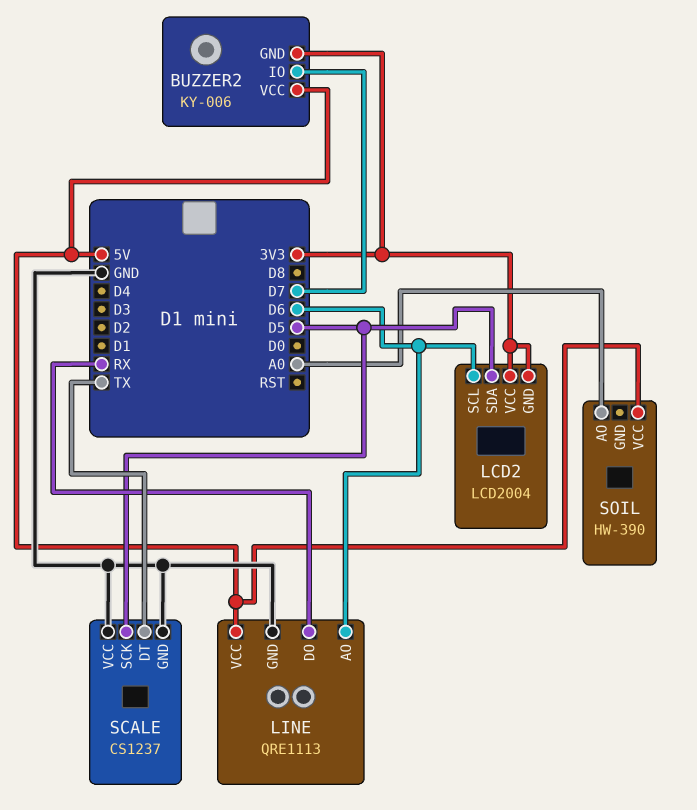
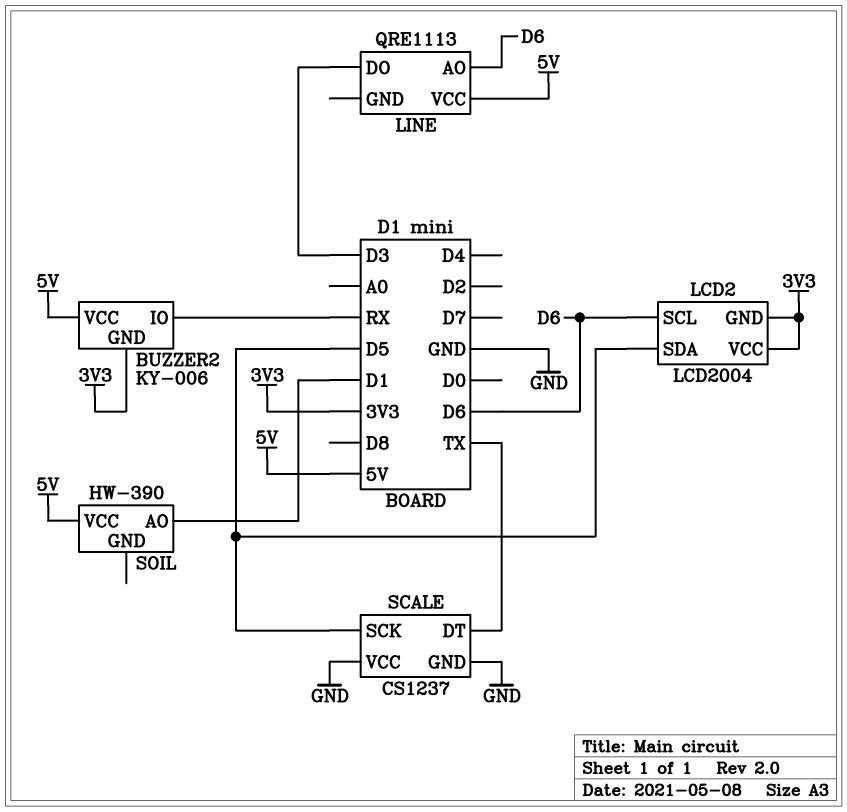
BUZZER2 pin IO: D7 -> RX
LINE pin DO: RX -> D3
LINE pin GND: GND -> none
SOIL pin AO: A0 -> D1

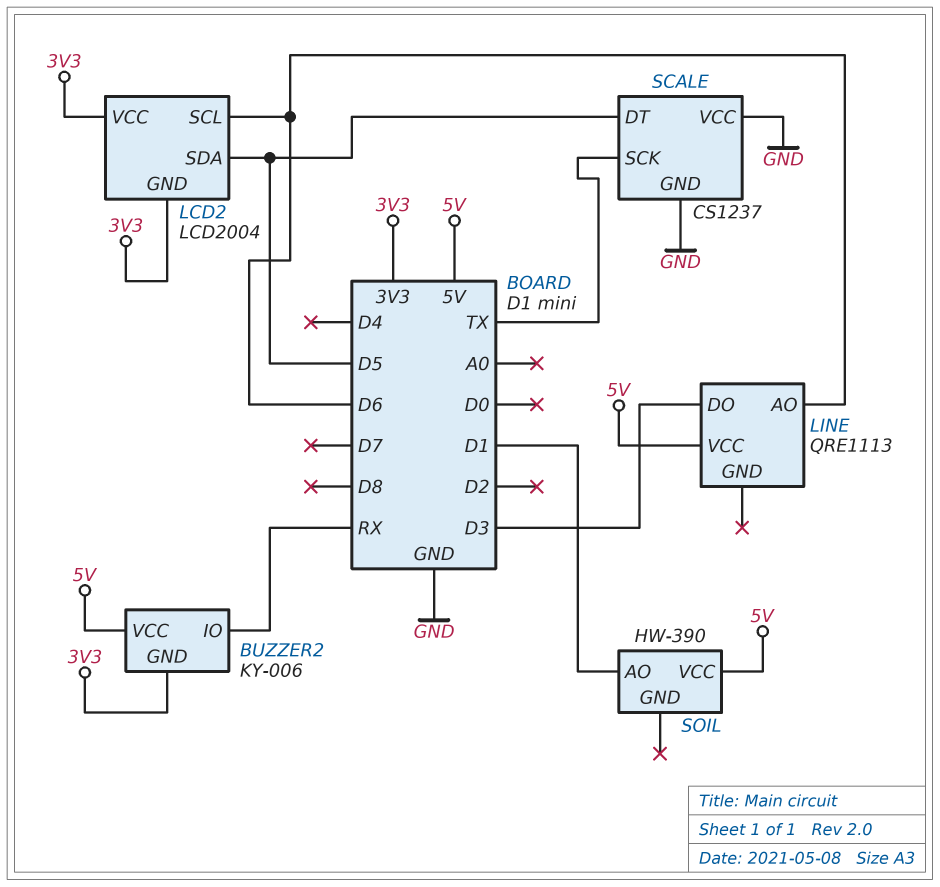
SCALE pin DT: TX -> D5
SCALE pin SCK: D5 -> TX

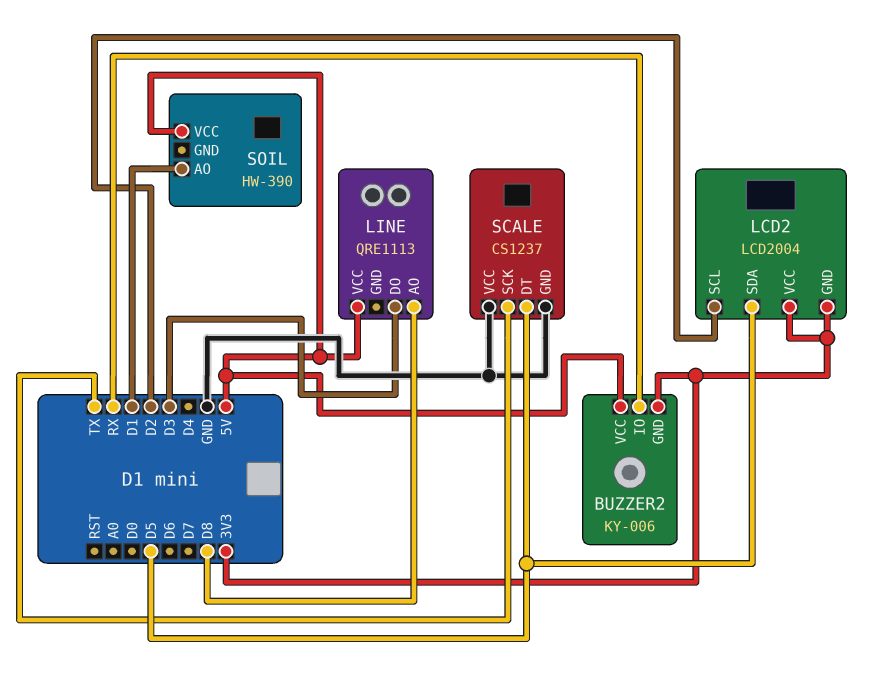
LCD2 pin SCL: D6 -> D2
LINE pin AO: D6 -> D8

